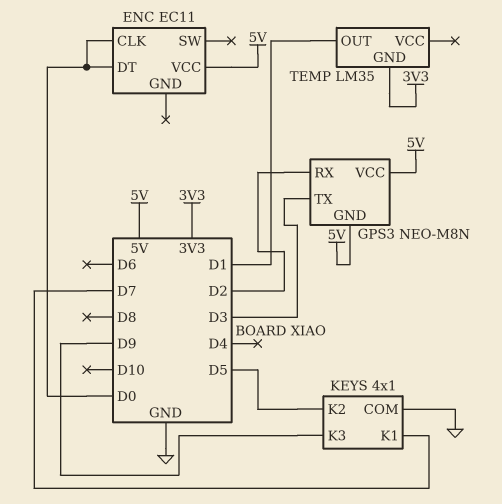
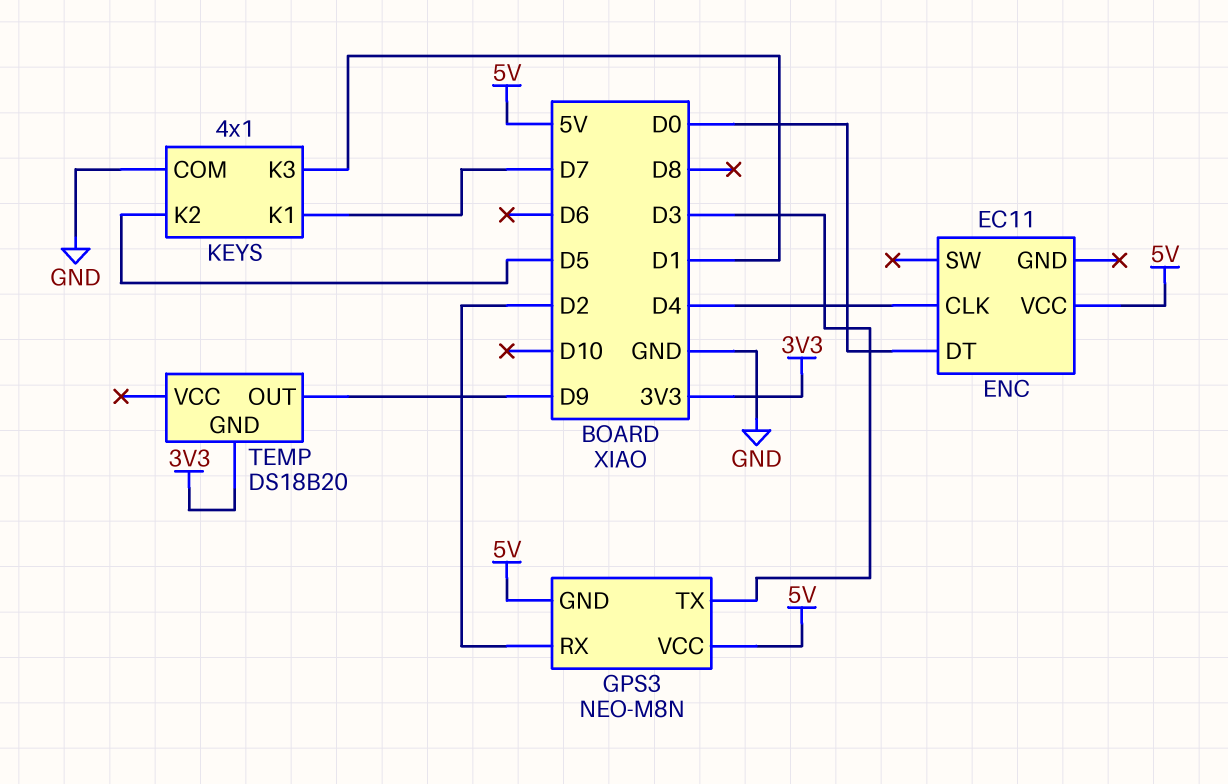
ENC pin CLK: D0 -> D4
KEYS pin K3: D9 -> D1
TEMP: LM35 -> DS18B20
TEMP pin OUT: D1 -> D9

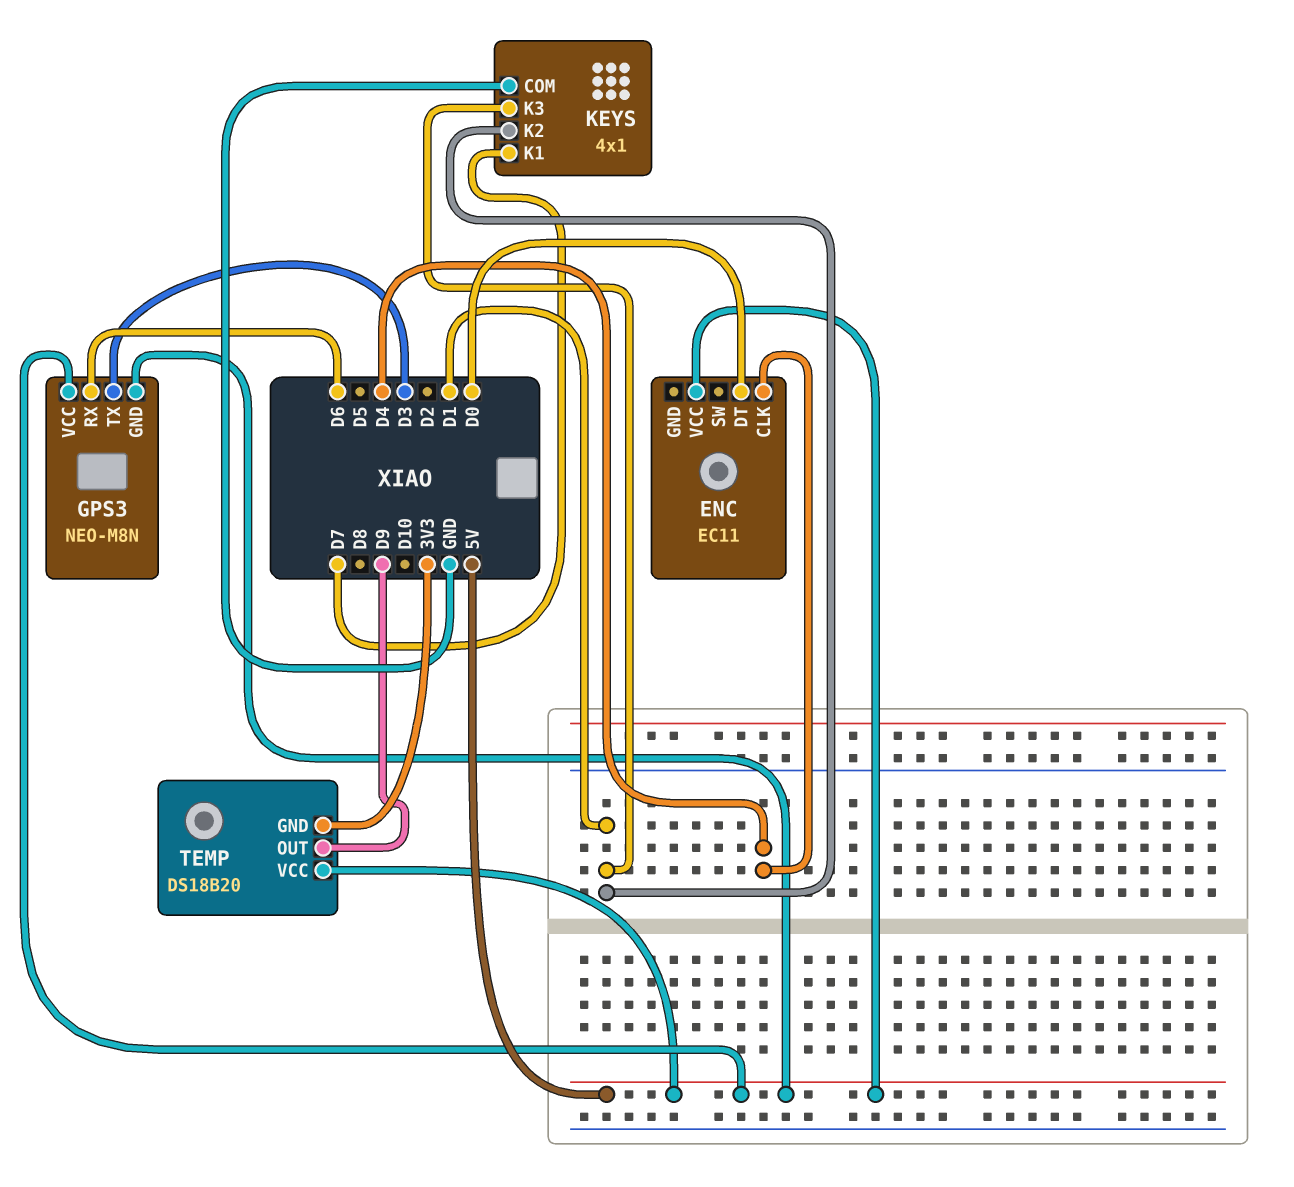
GPS3 pin RX: D2 -> D6
KEYS pin K2: D5 -> D1
TEMP pin VCC: none -> 5V

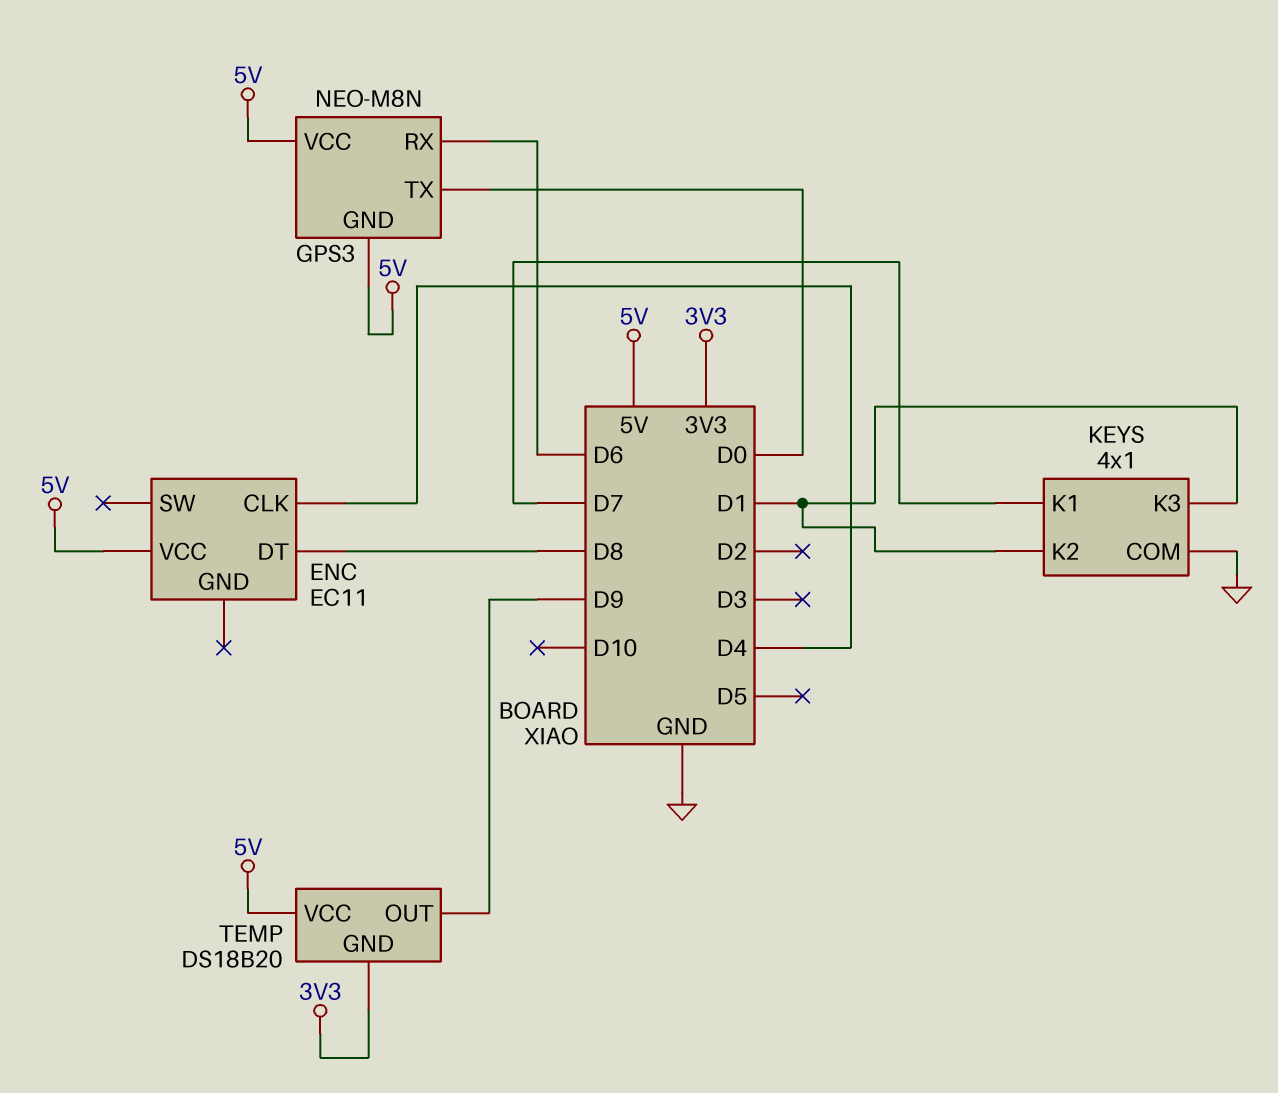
ENC pin DT: D0 -> D8
GPS3 pin TX: D3 -> D0

